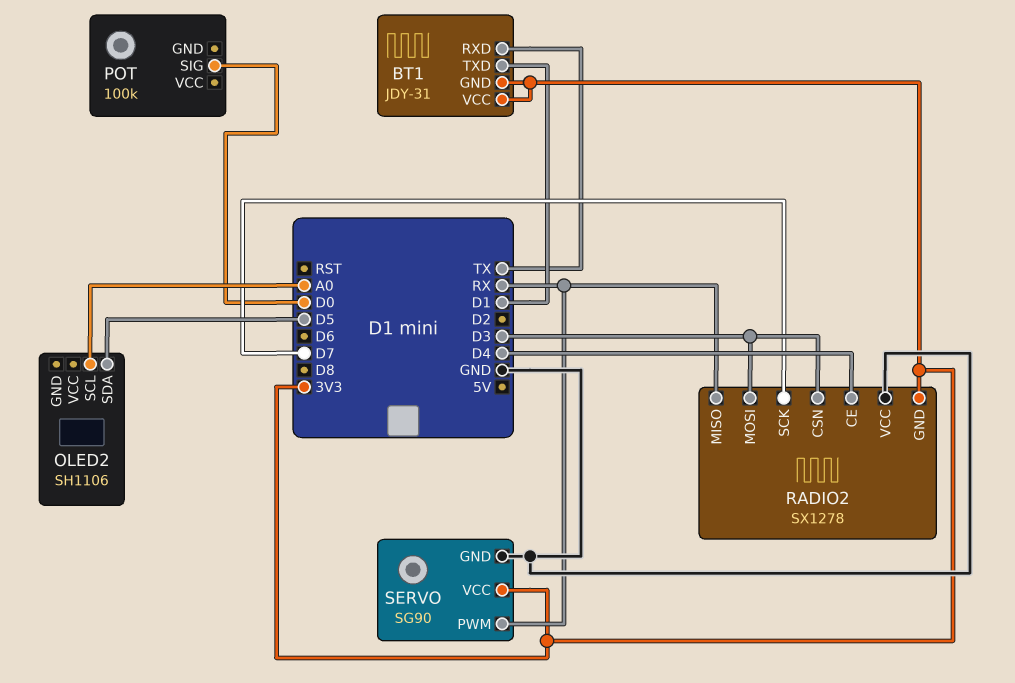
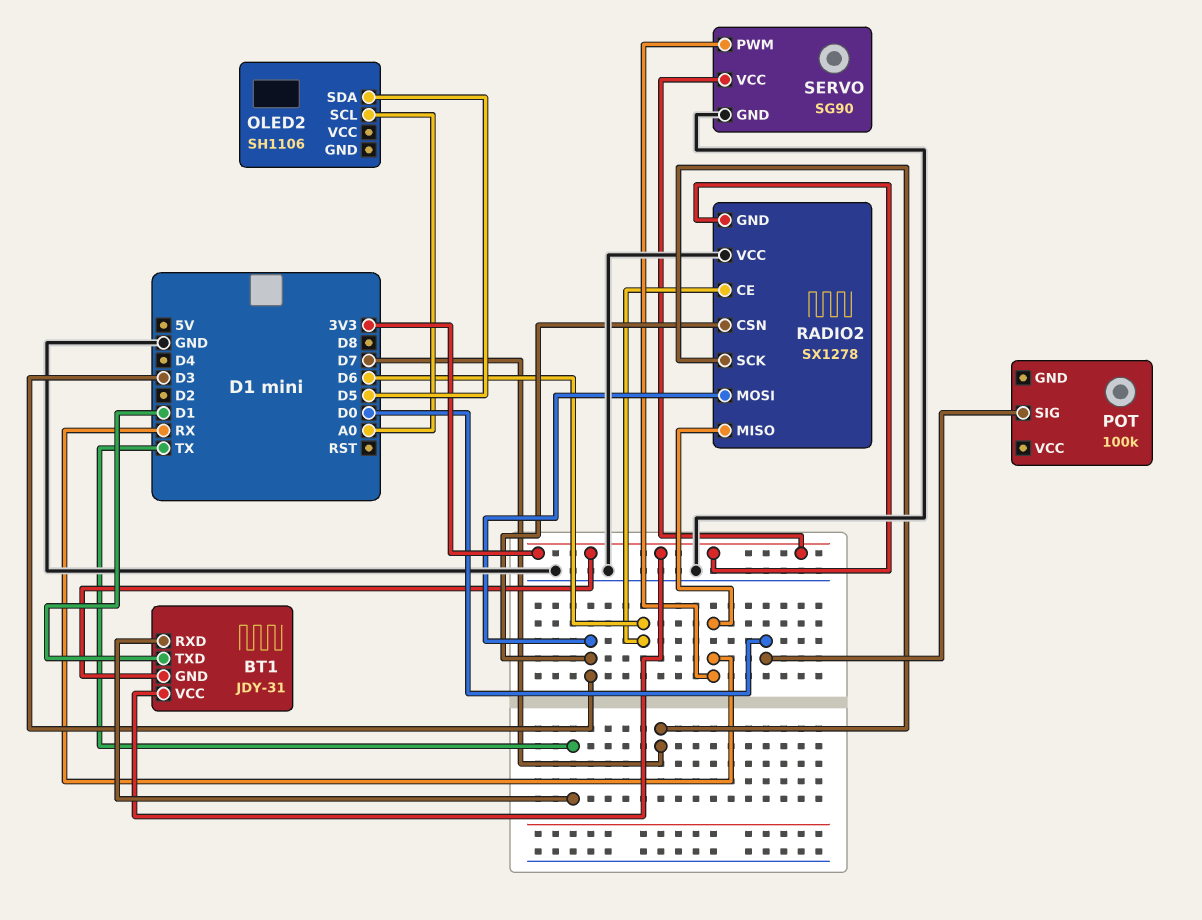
RADIO2 pin CE: D4 -> D6

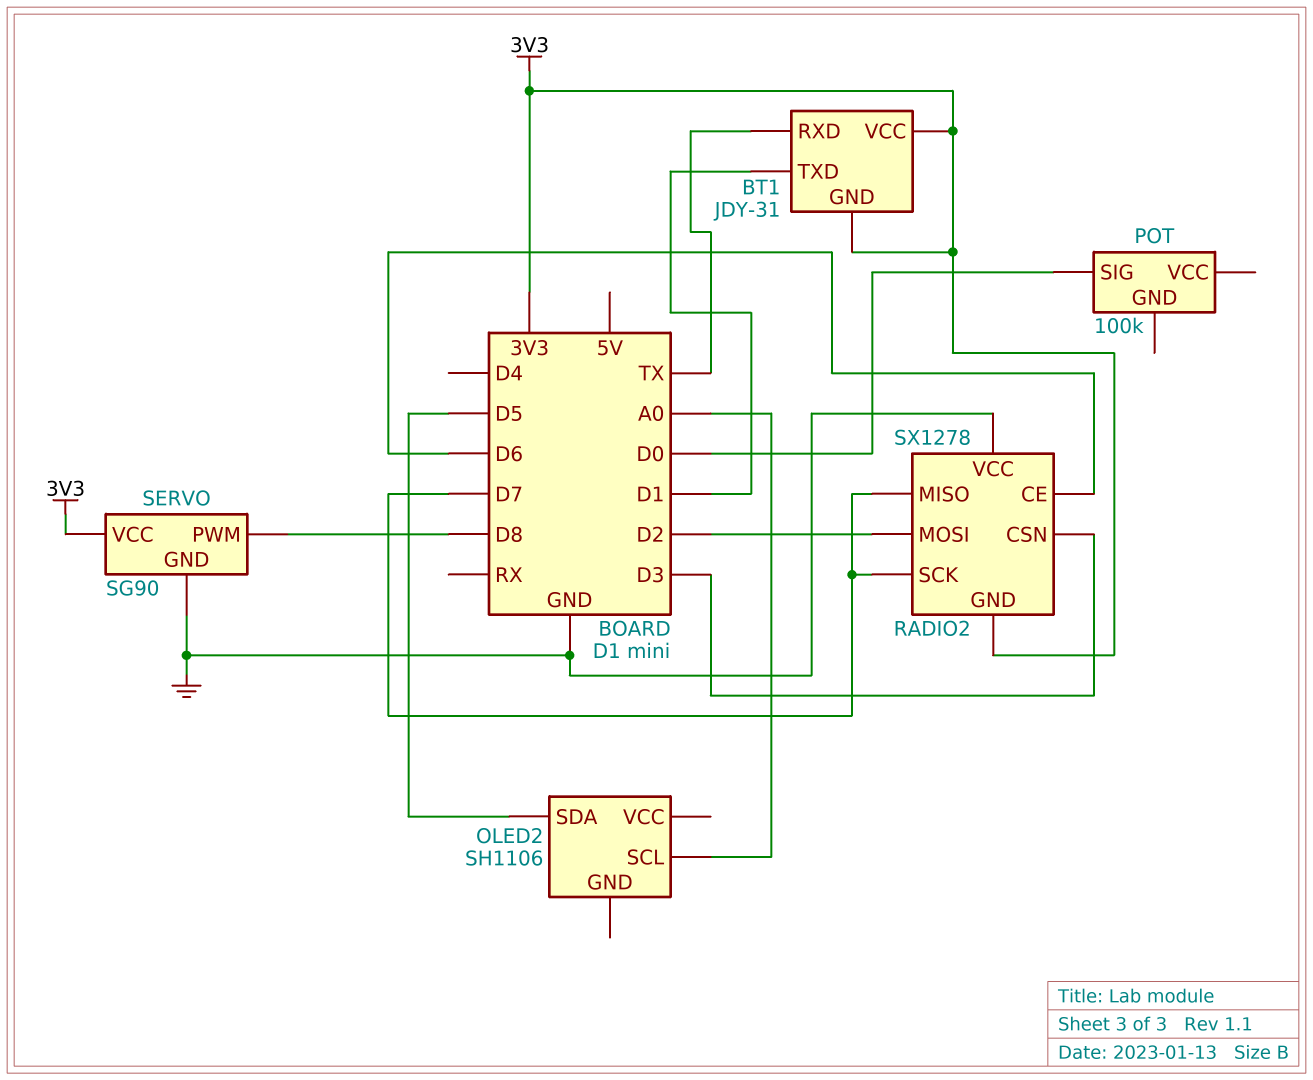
RADIO2 pin MISO: RX -> D7
RADIO2 pin MOSI: D3 -> D2
SERVO pin PWM: RX -> D8

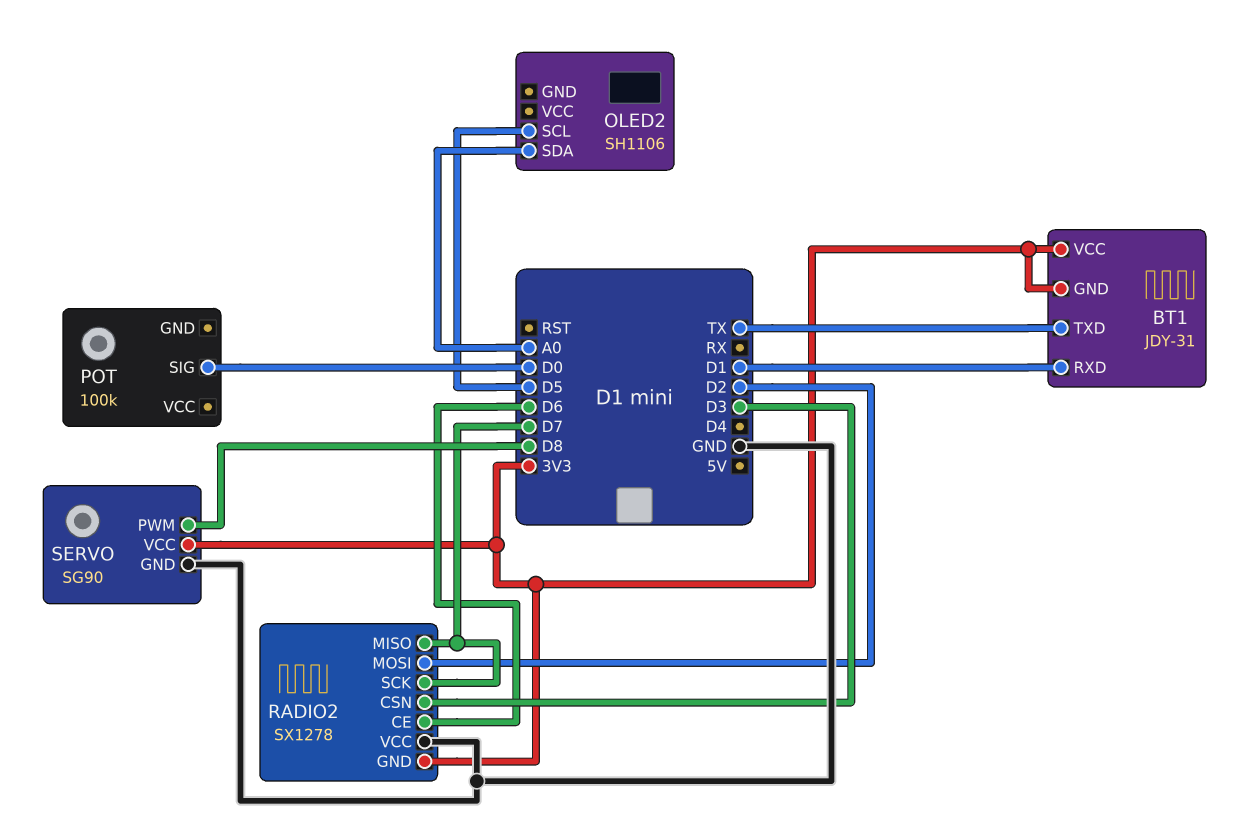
BT1 pin RXD: TX -> D1
BT1 pin TXD: D1 -> TX
OLED2 pin SCL: A0 -> D5
OLED2 pin SDA: D5 -> A0

